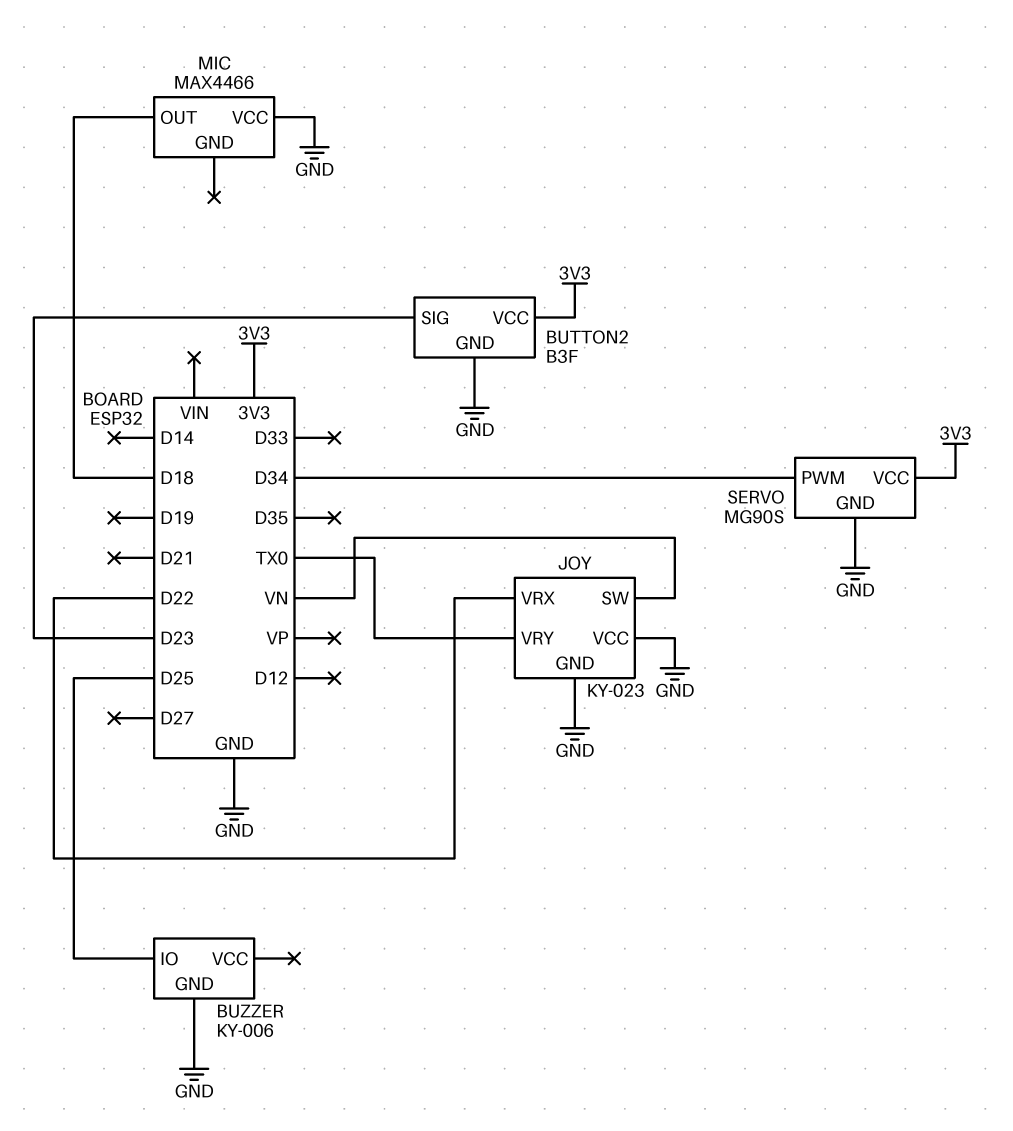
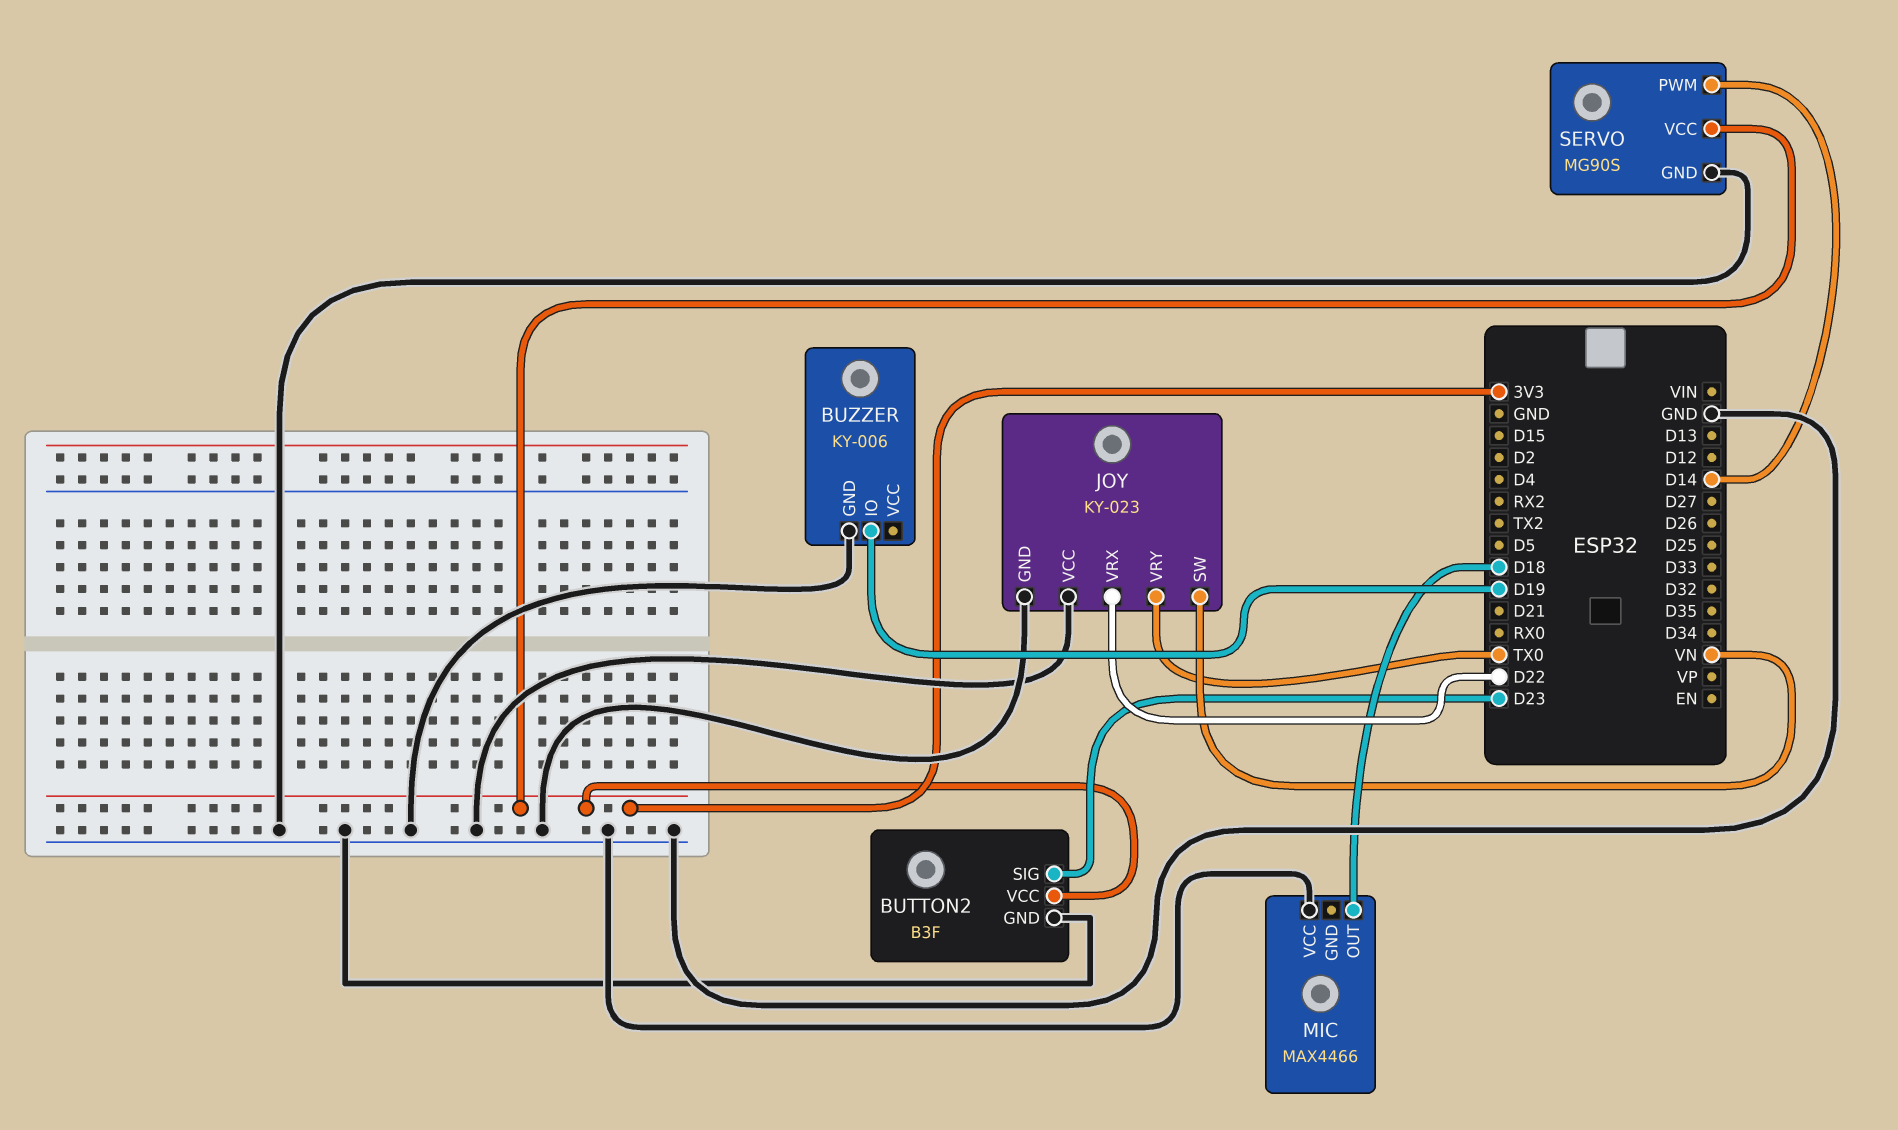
BUZZER pin IO: D25 -> D19
SERVO pin PWM: D34 -> D14

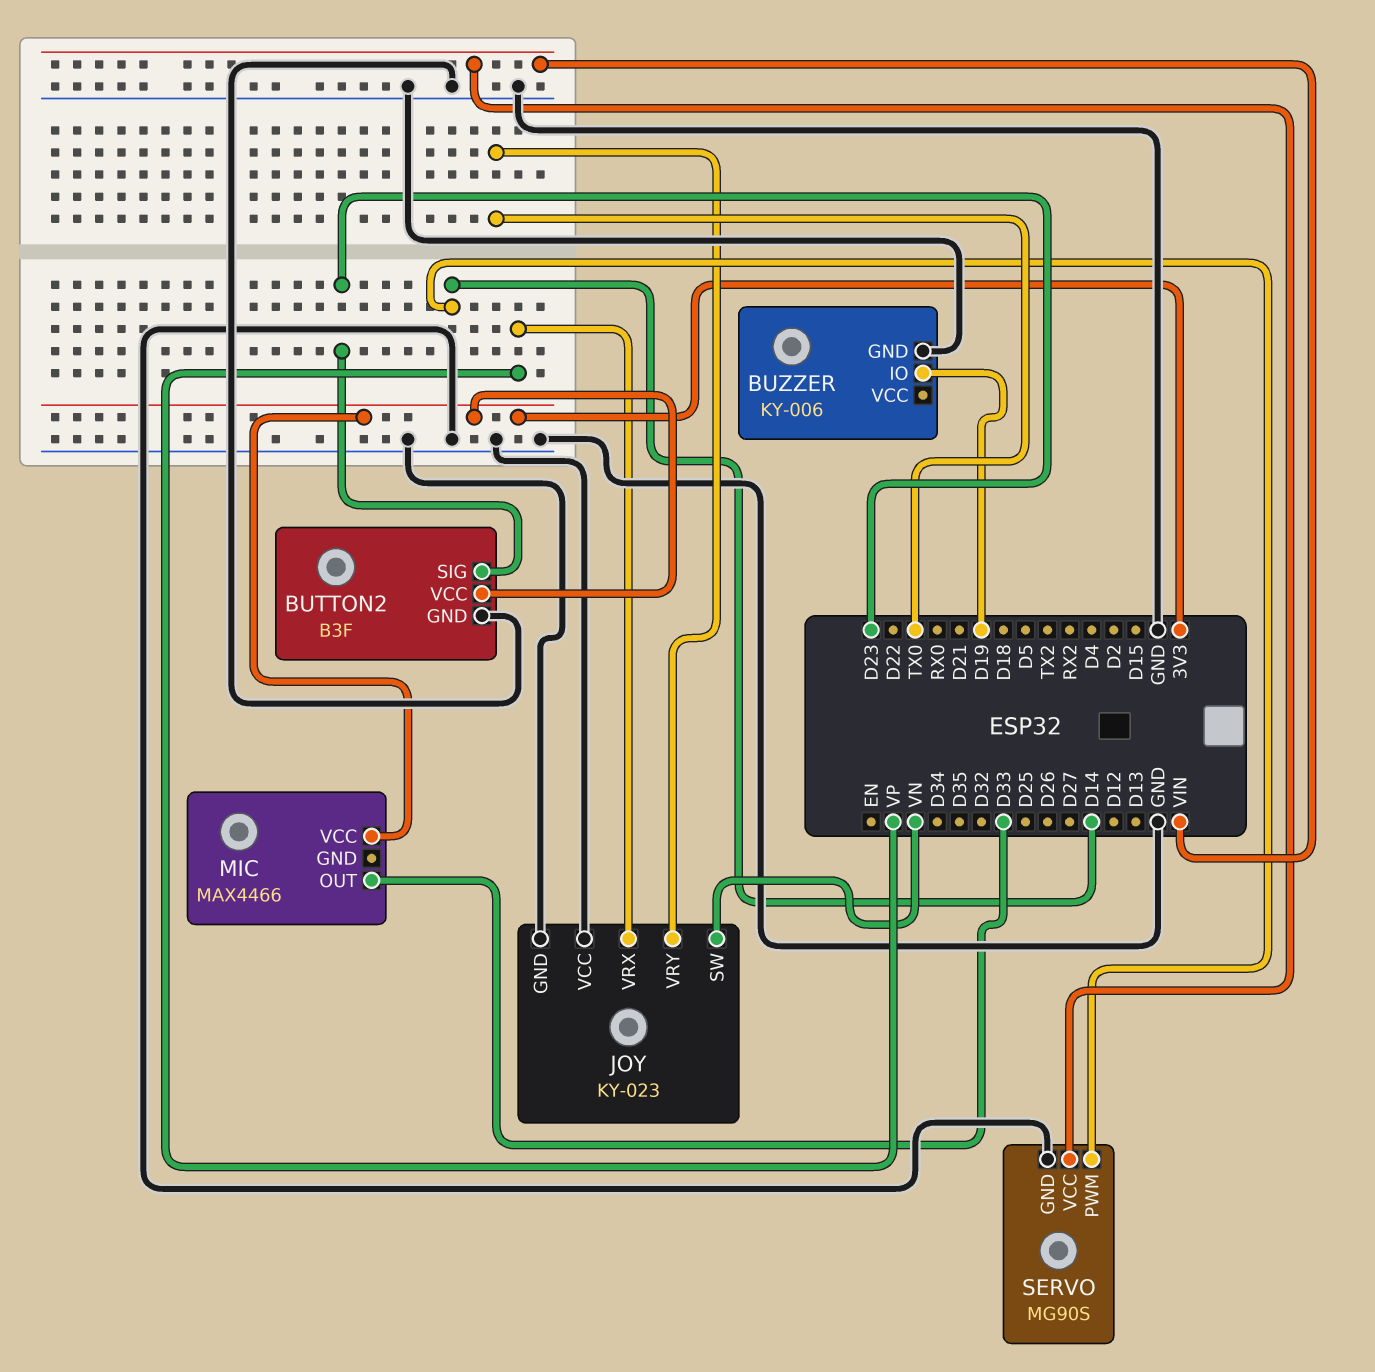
JOY pin VRX: D22 -> VP
MIC pin OUT: D18 -> D33
MIC pin VCC: GND -> 3V3
SERVO pin VCC: 3V3 -> VIN

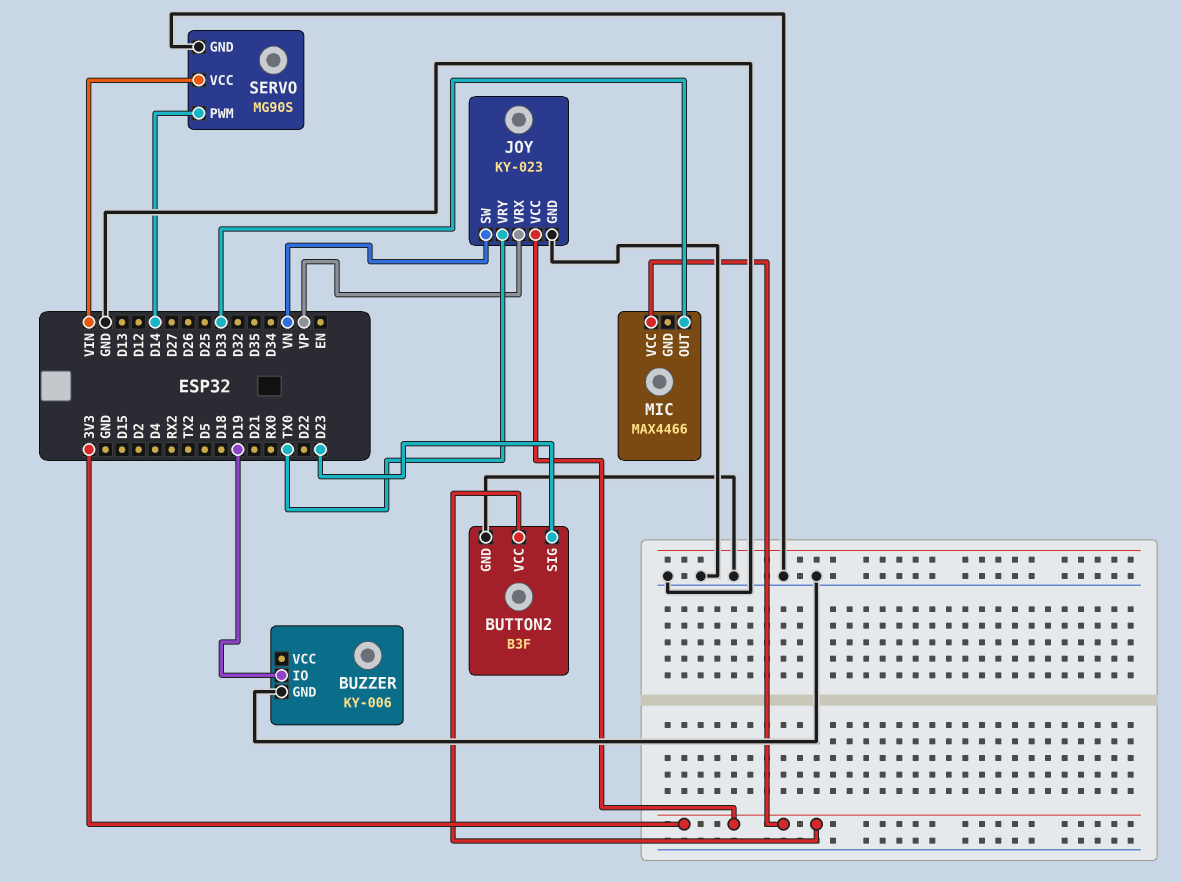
JOY pin VCC: GND -> 3V3

